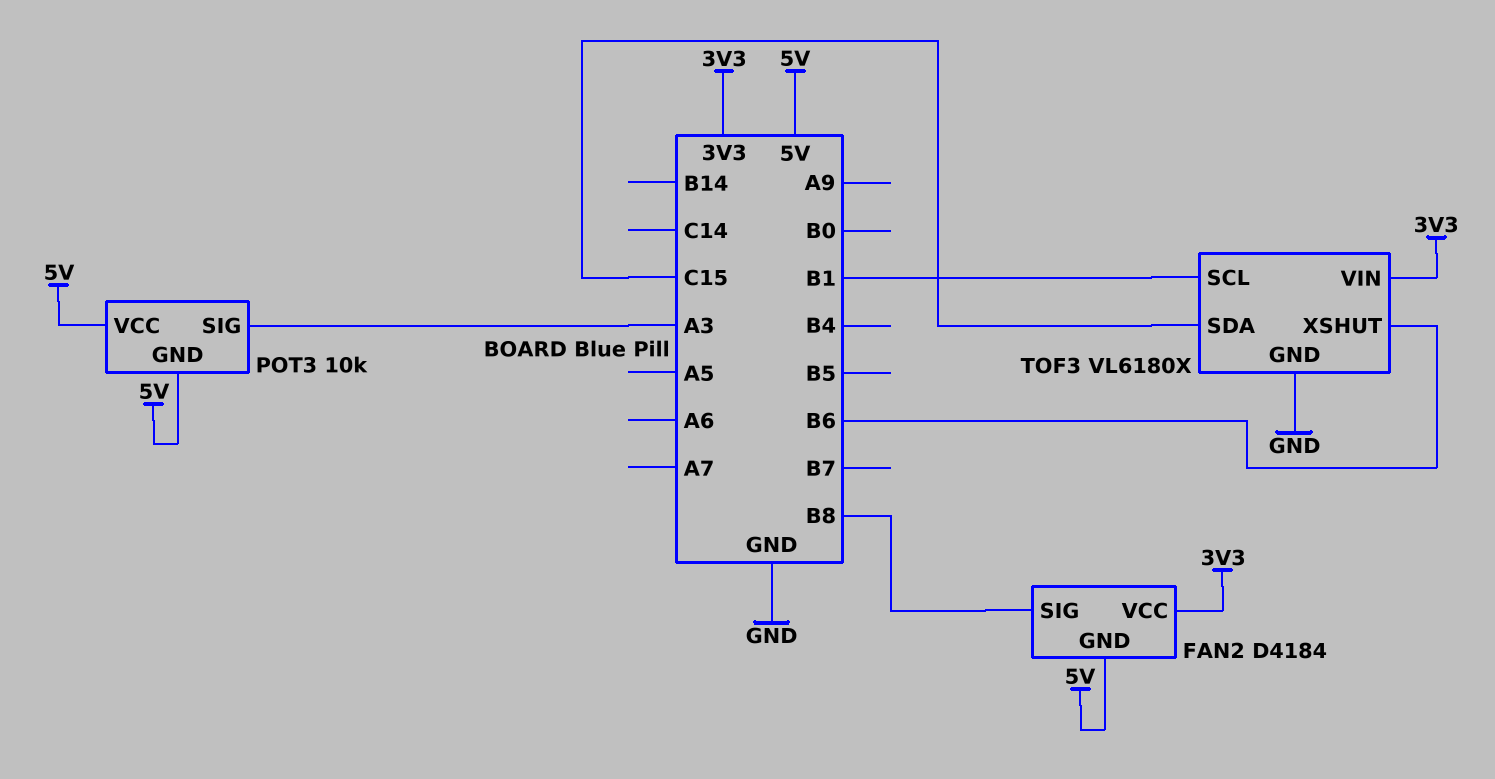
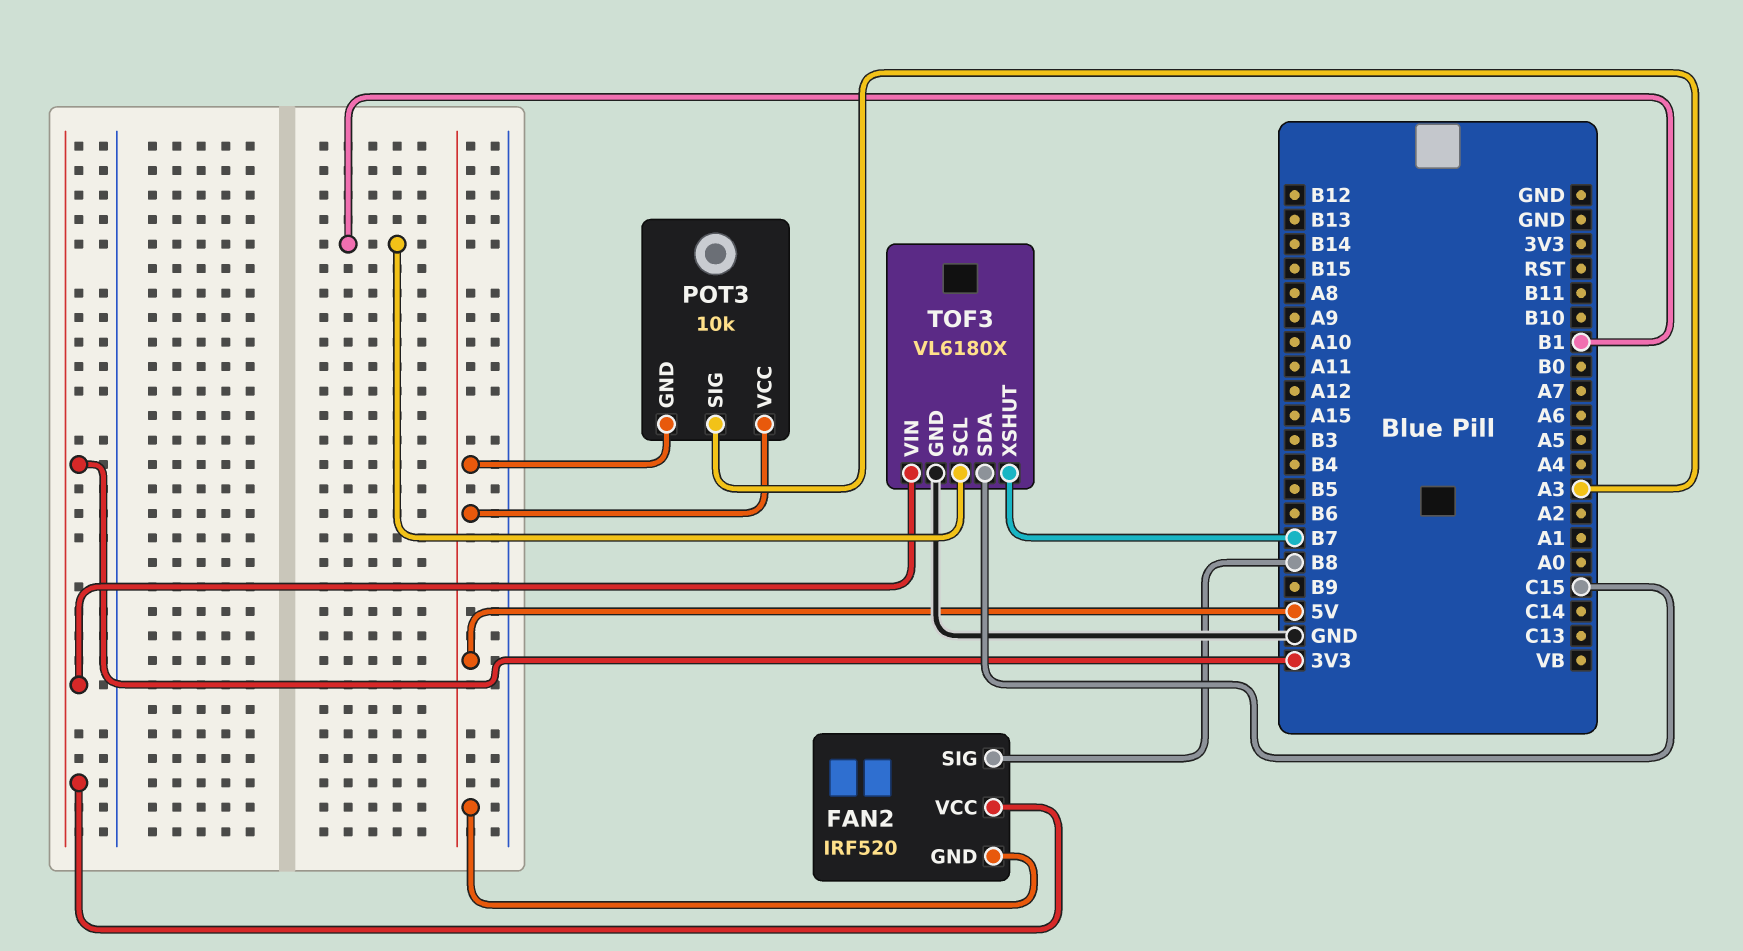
FAN2: D4184 -> IRF520
TOF3 pin XSHUT: B6 -> B7

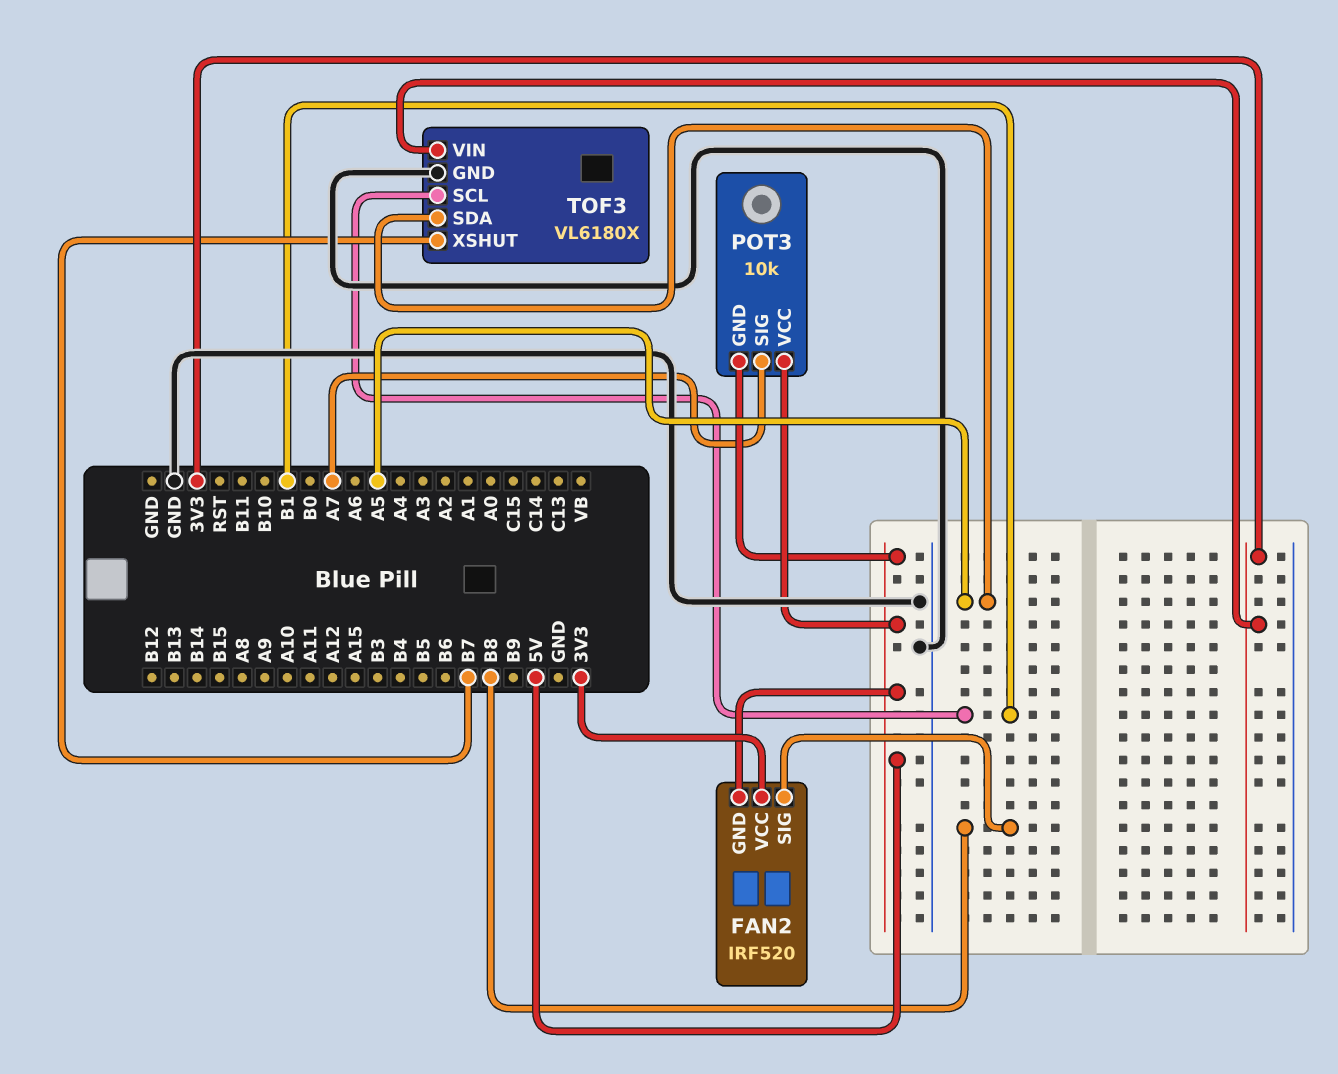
POT3 pin SIG: A3 -> A7
TOF3 pin SDA: C15 -> A5

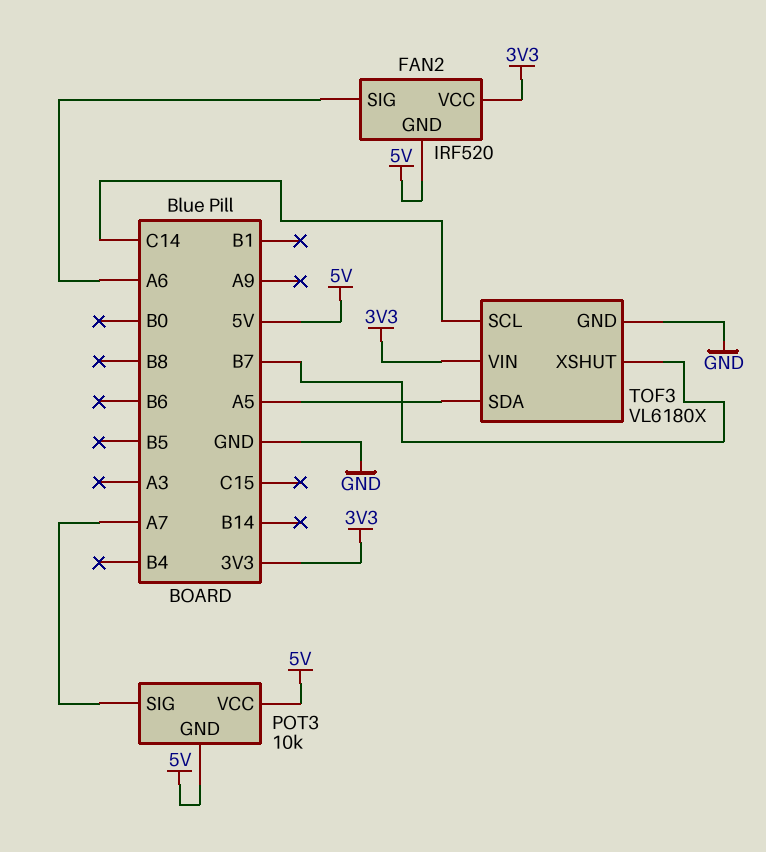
FAN2 pin SIG: B8 -> A6
TOF3 pin SCL: B1 -> C14

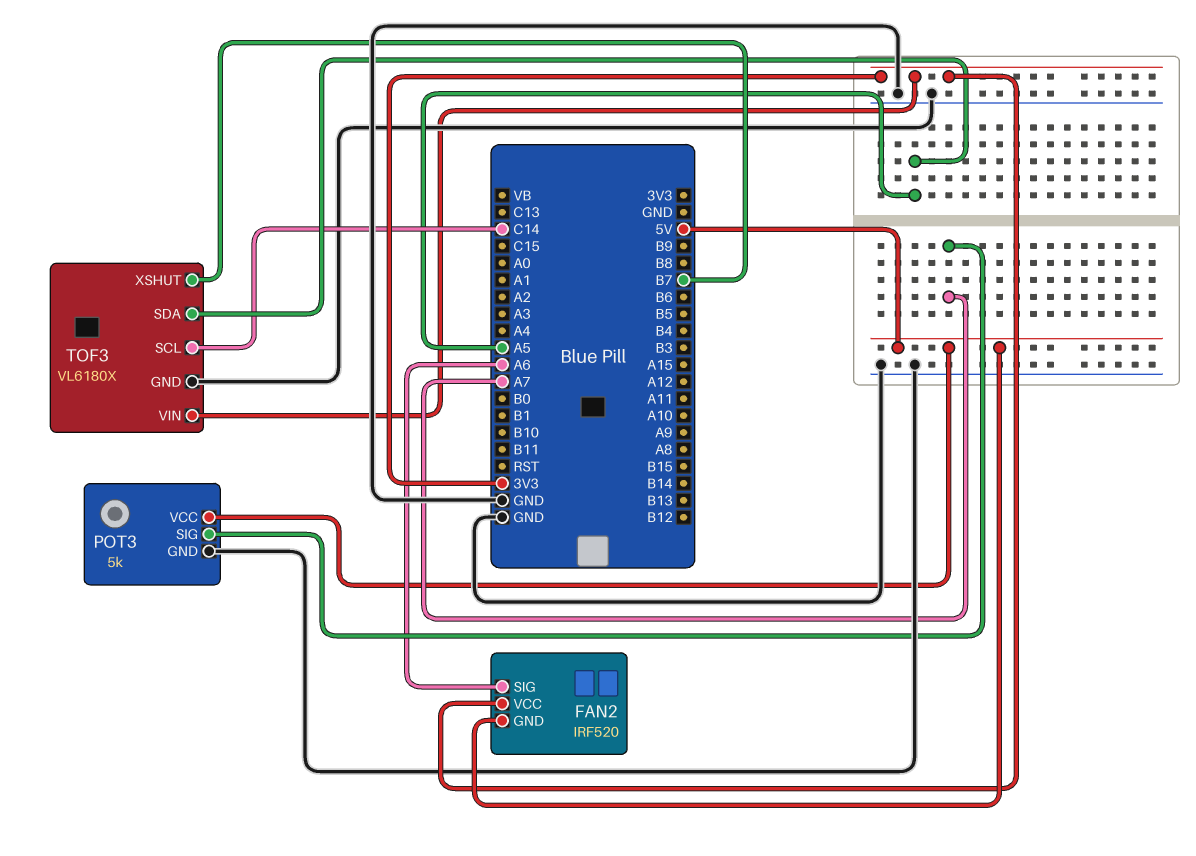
POT3: 10k -> 5k
POT3 pin GND: 5V -> GND

